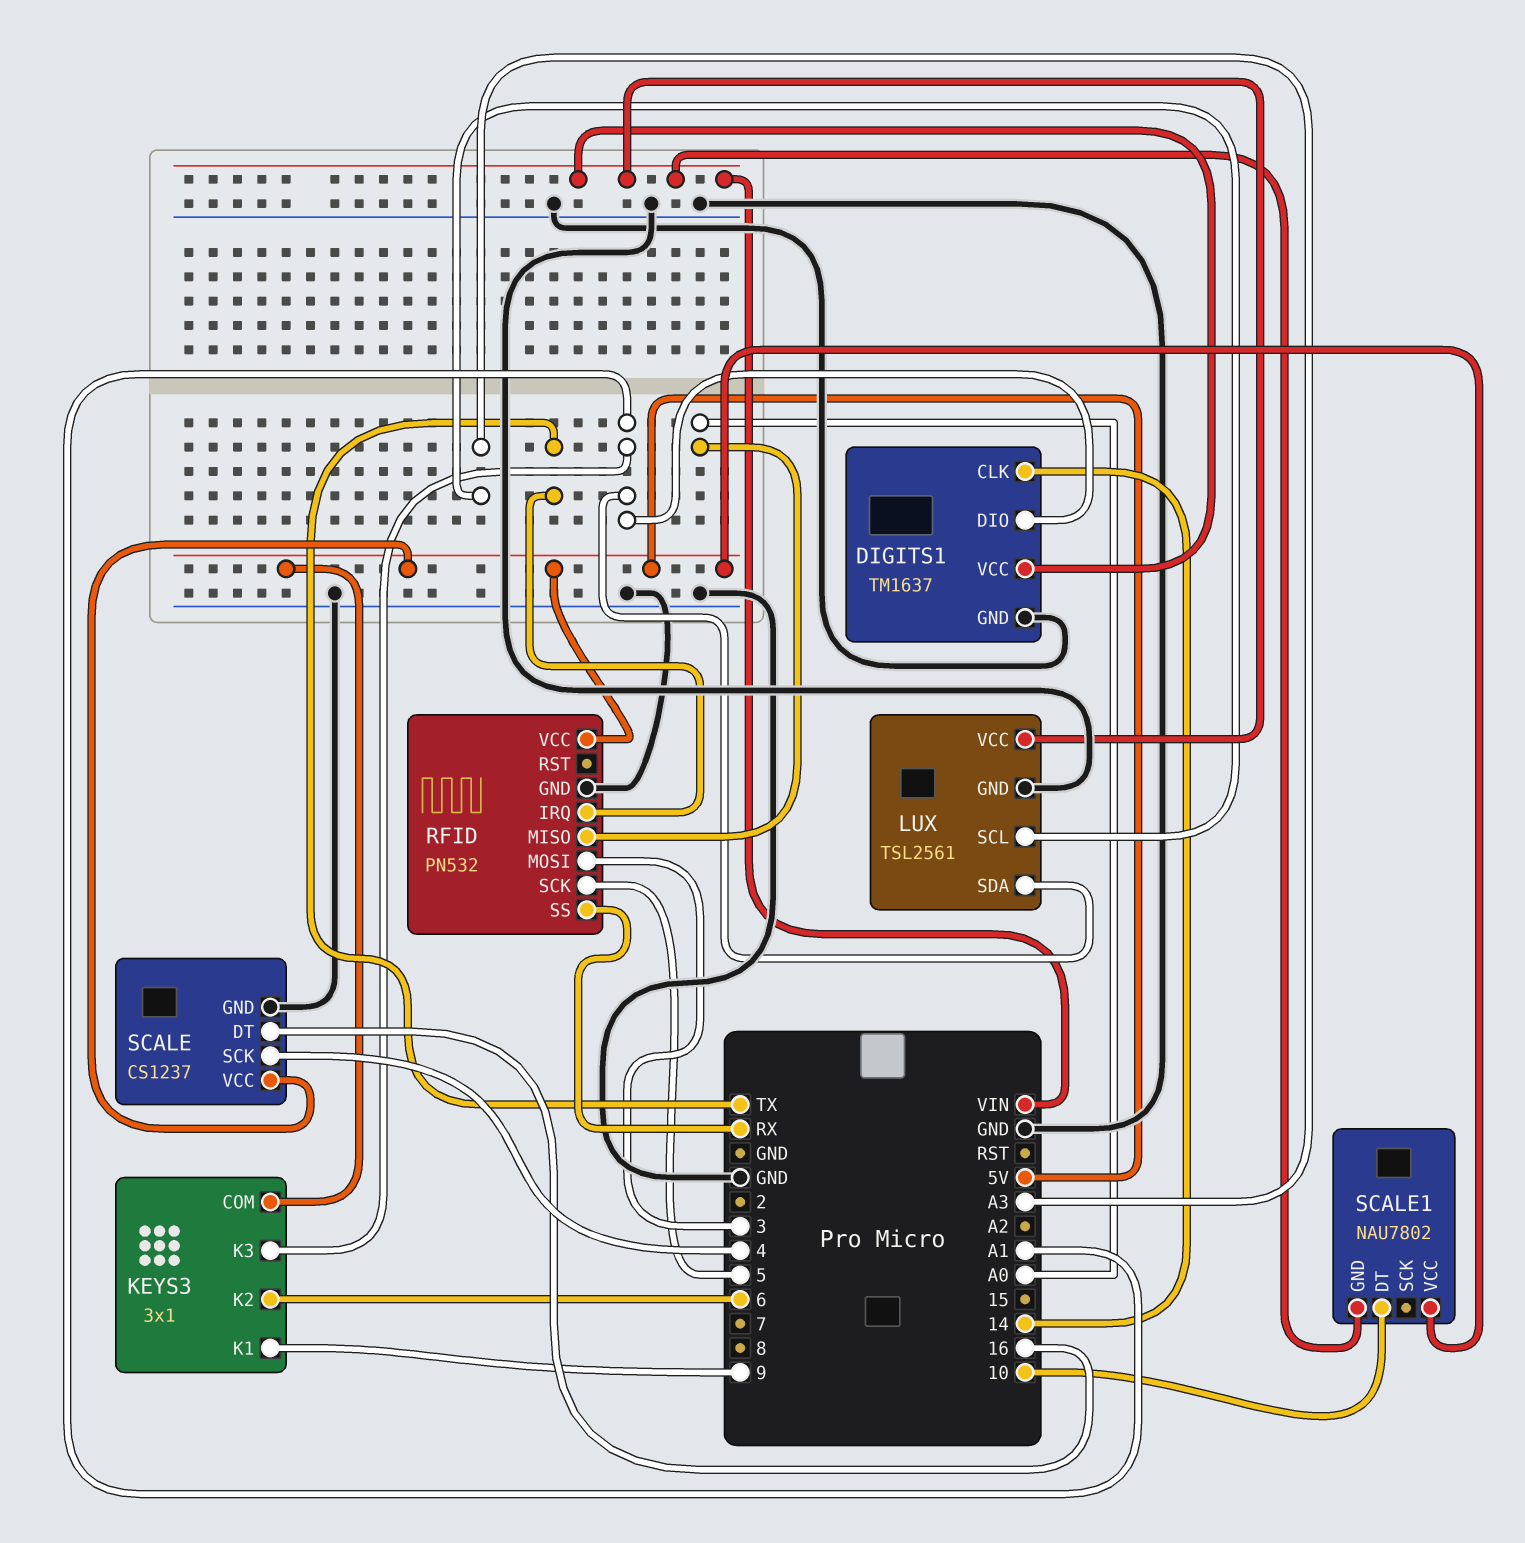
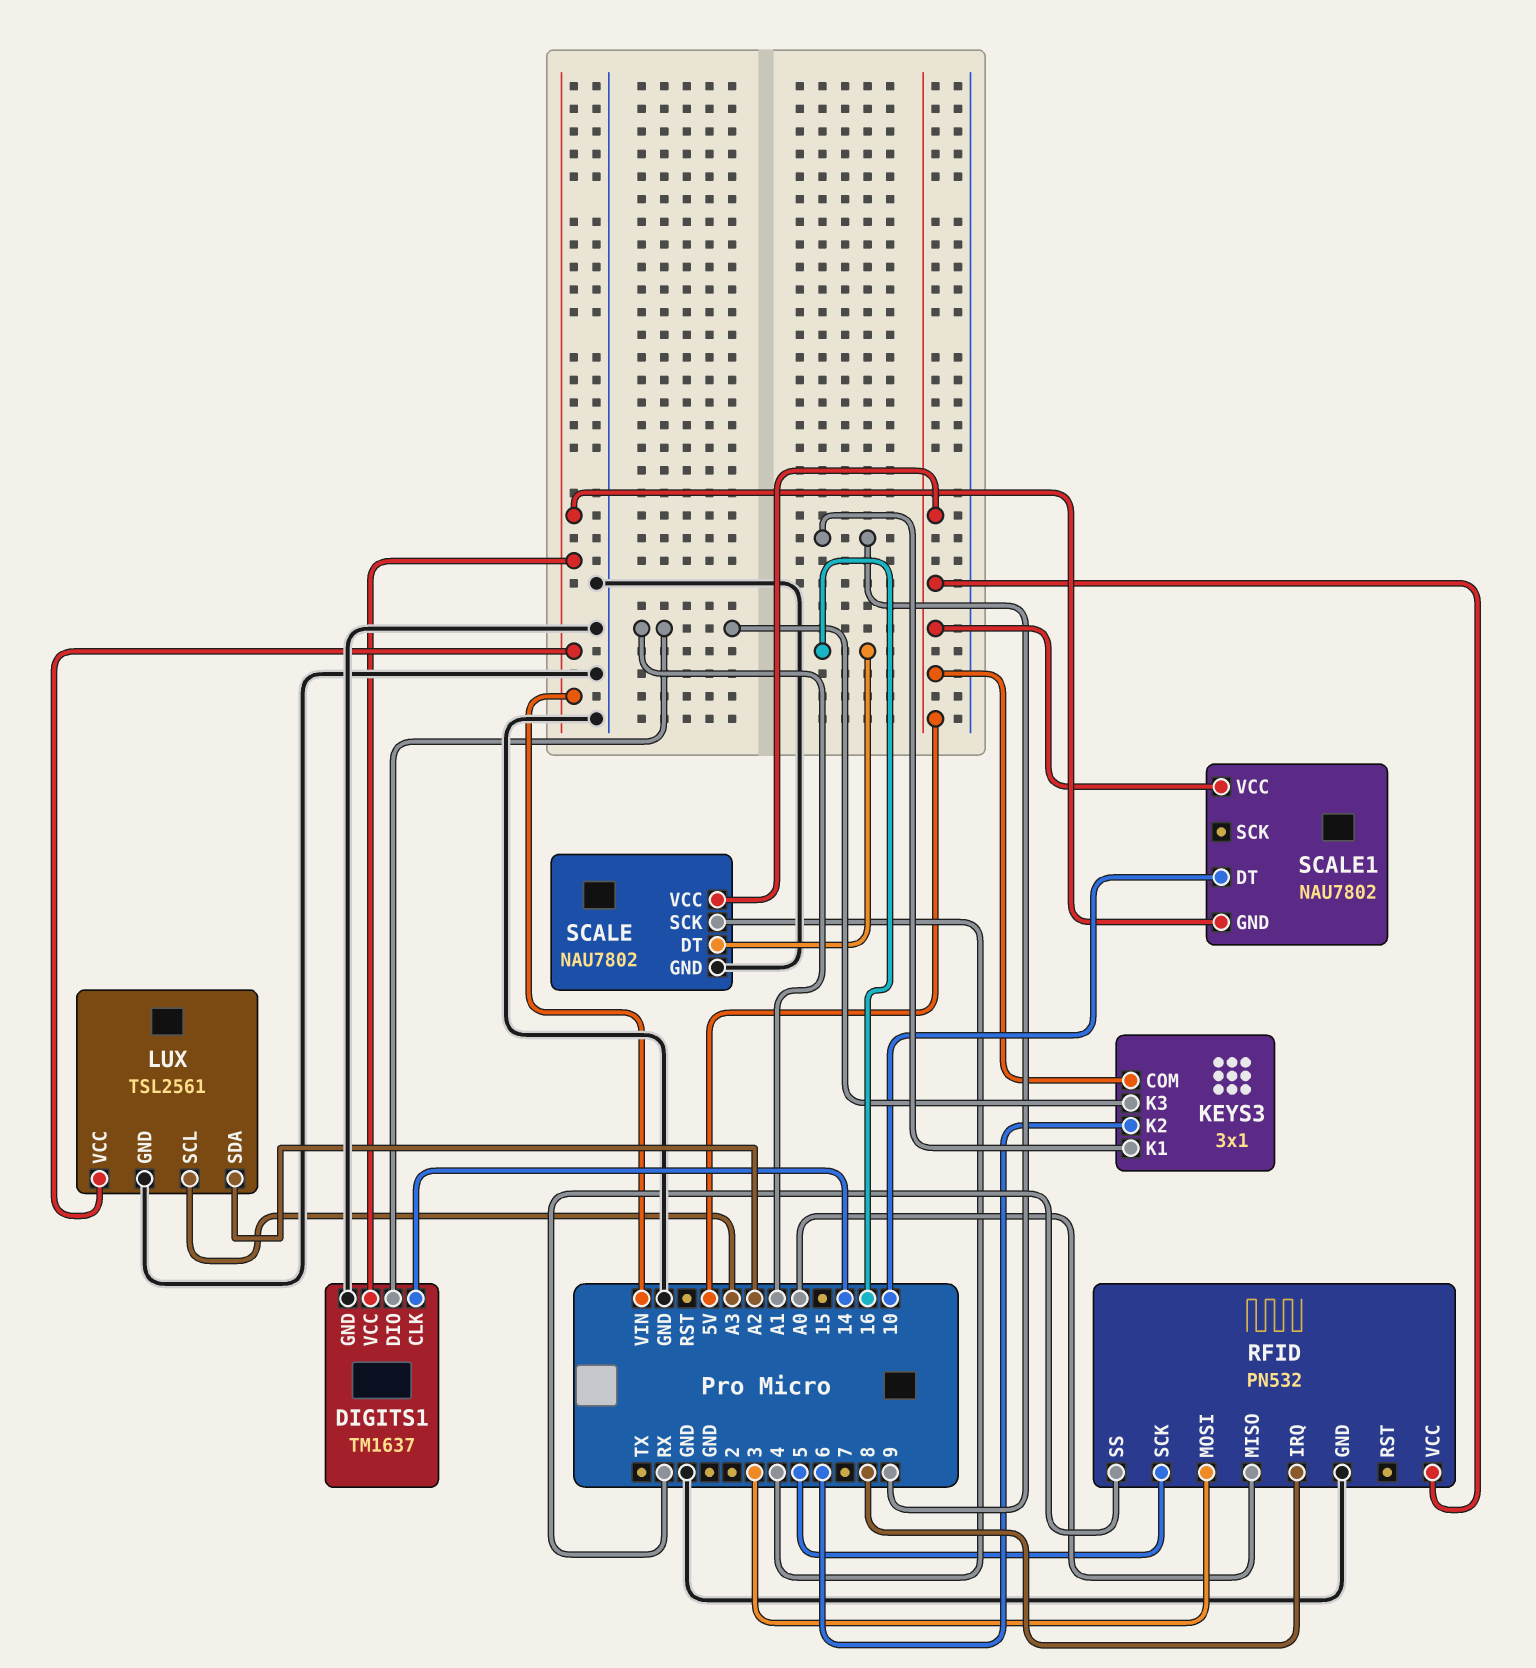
LUX pin SDA: A1 -> A2
RFID pin IRQ: TX -> 8
SCALE: CS1237 -> NAU7802

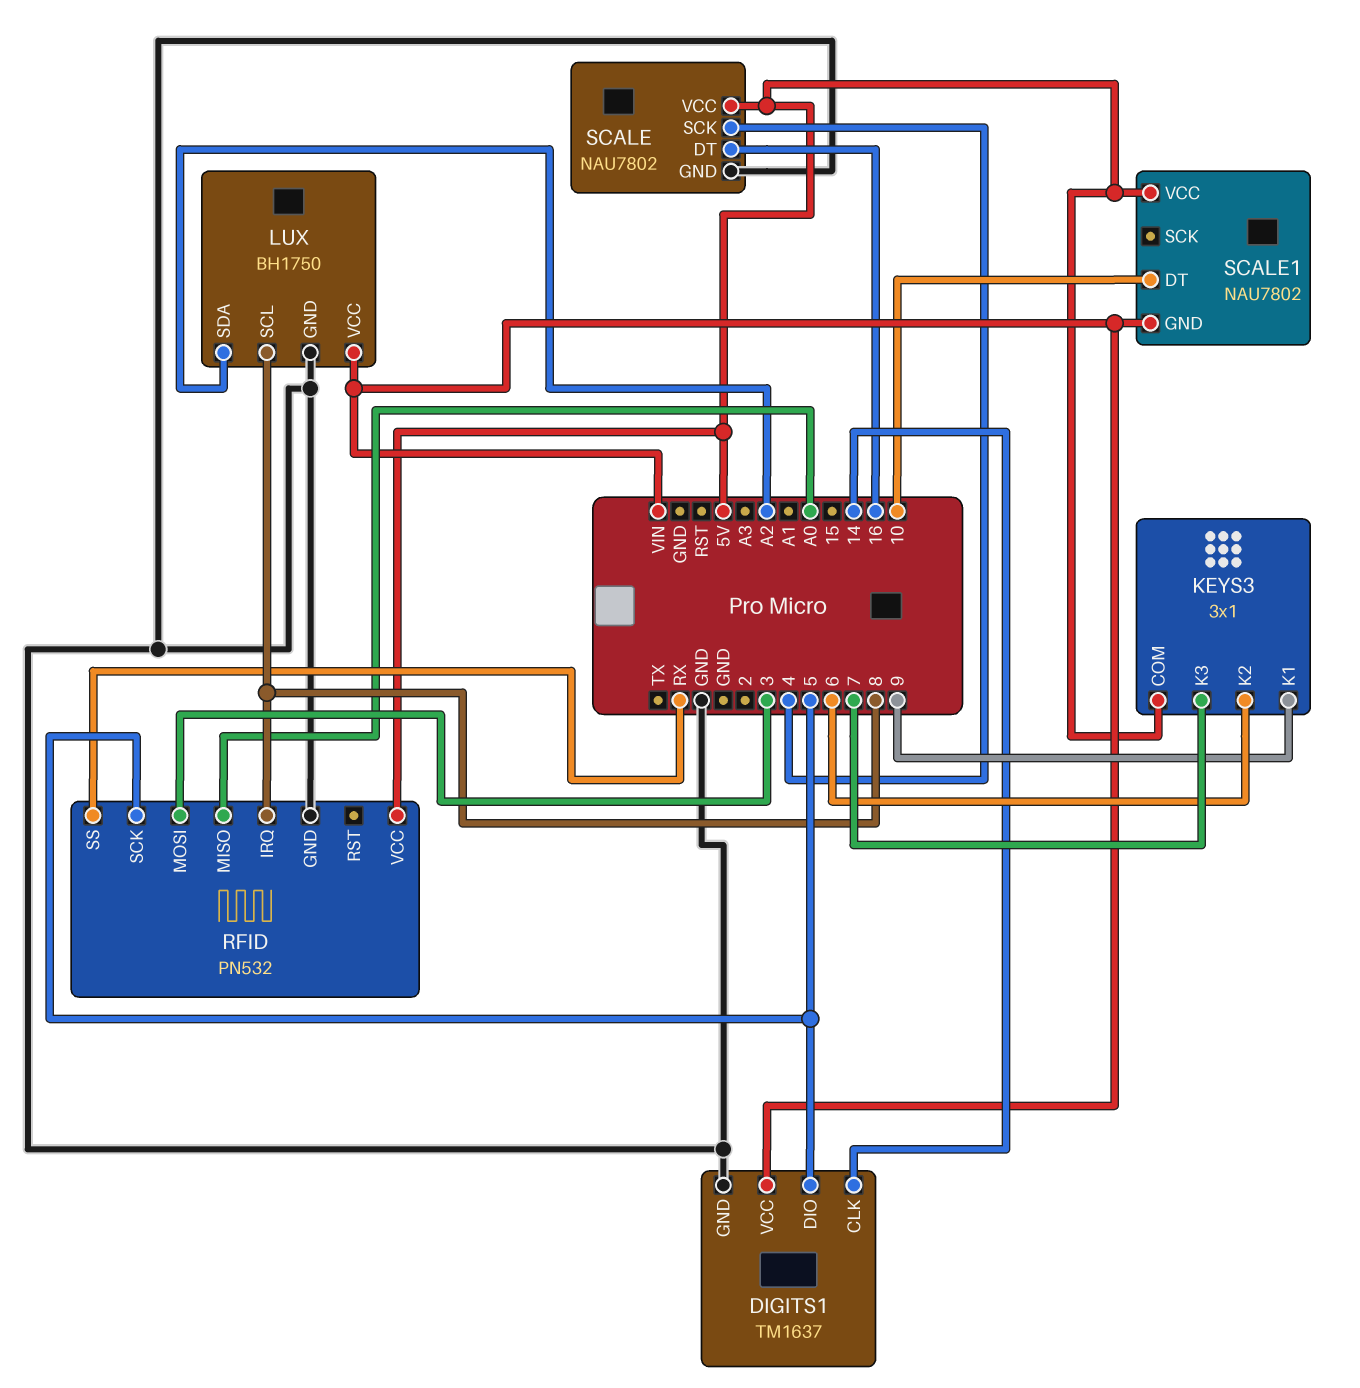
DIGITS1 pin DIO: A1 -> 5
KEYS3 pin K3: A1 -> 7
LUX: TSL2561 -> BH1750
LUX pin SCL: A3 -> 8

